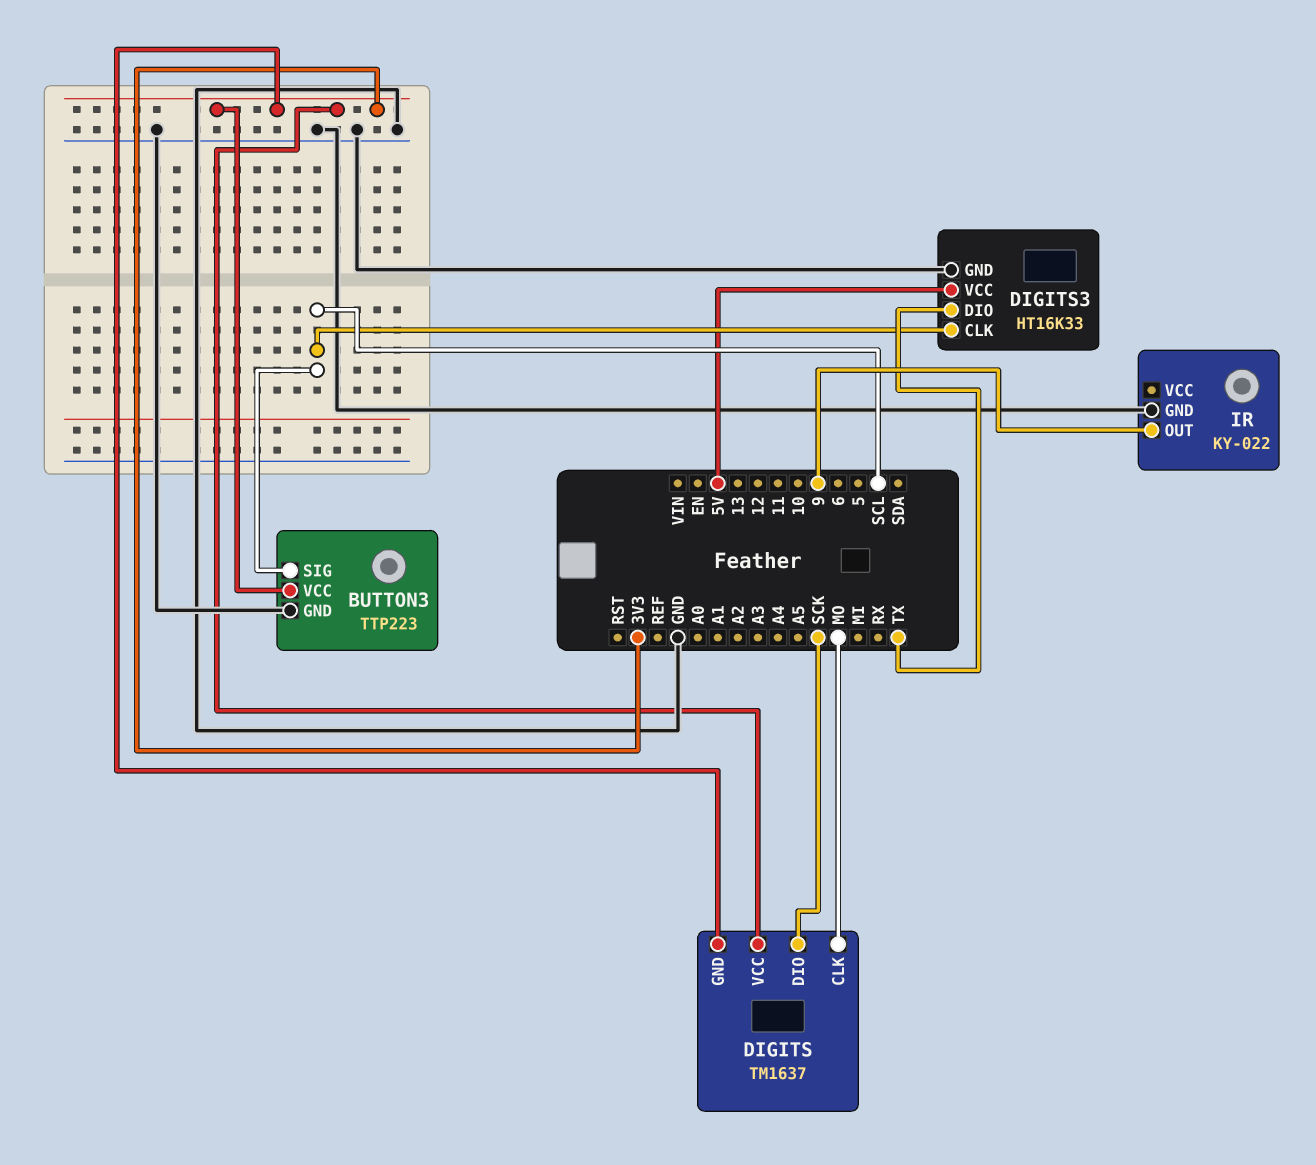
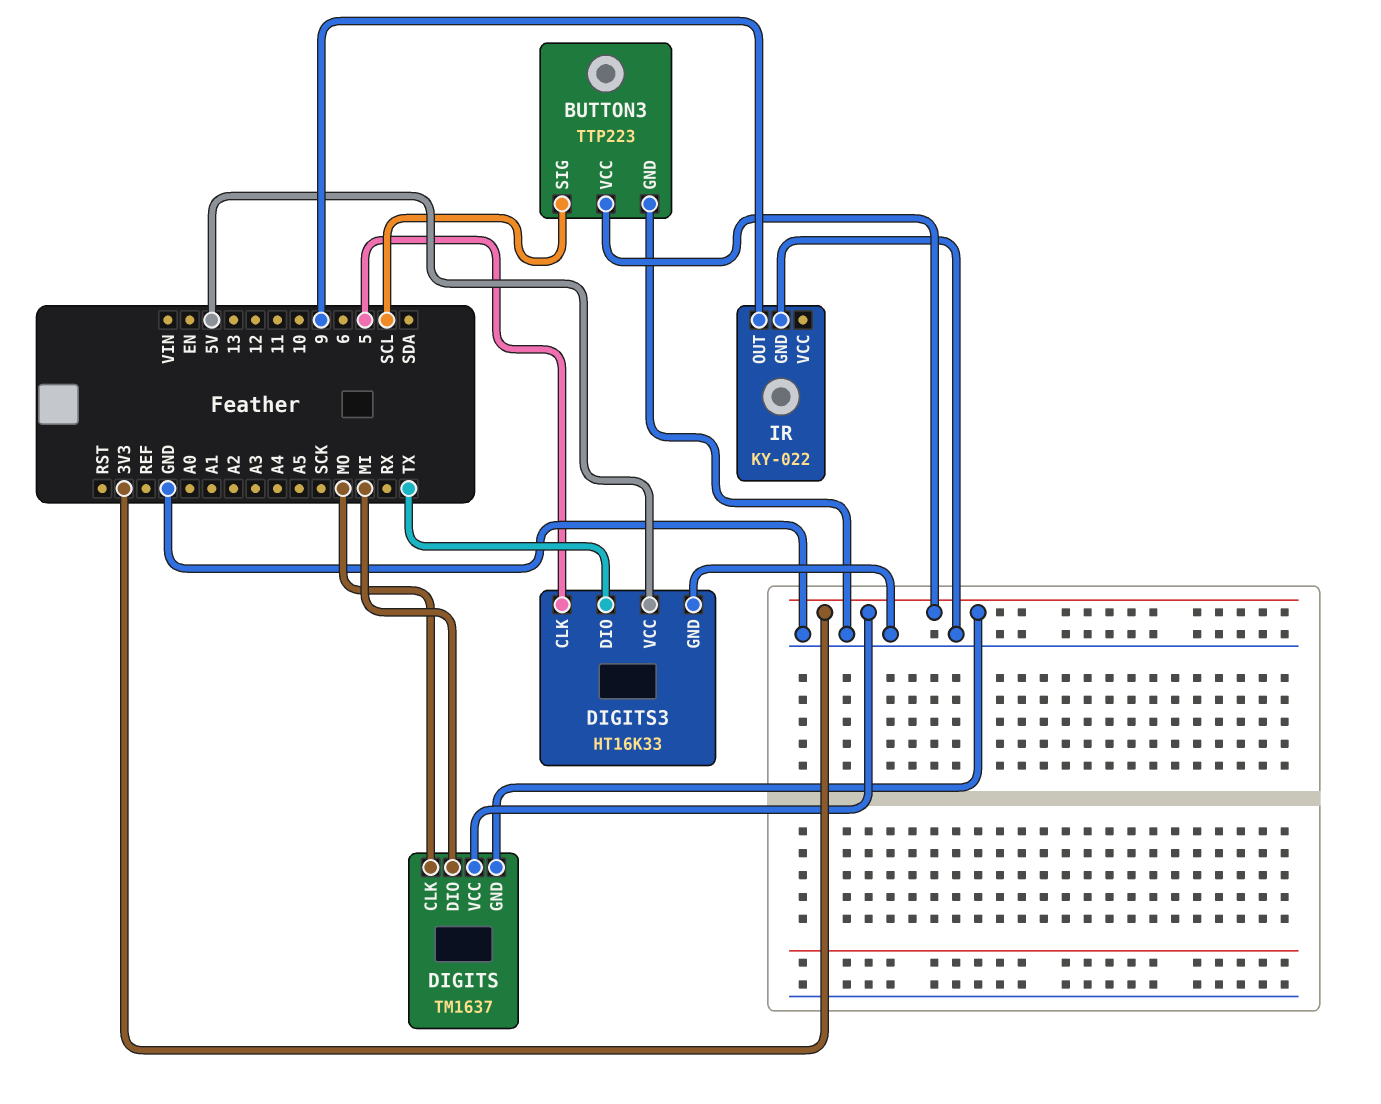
DIGITS pin DIO: SCK -> MI
DIGITS3 pin CLK: SCL -> 5

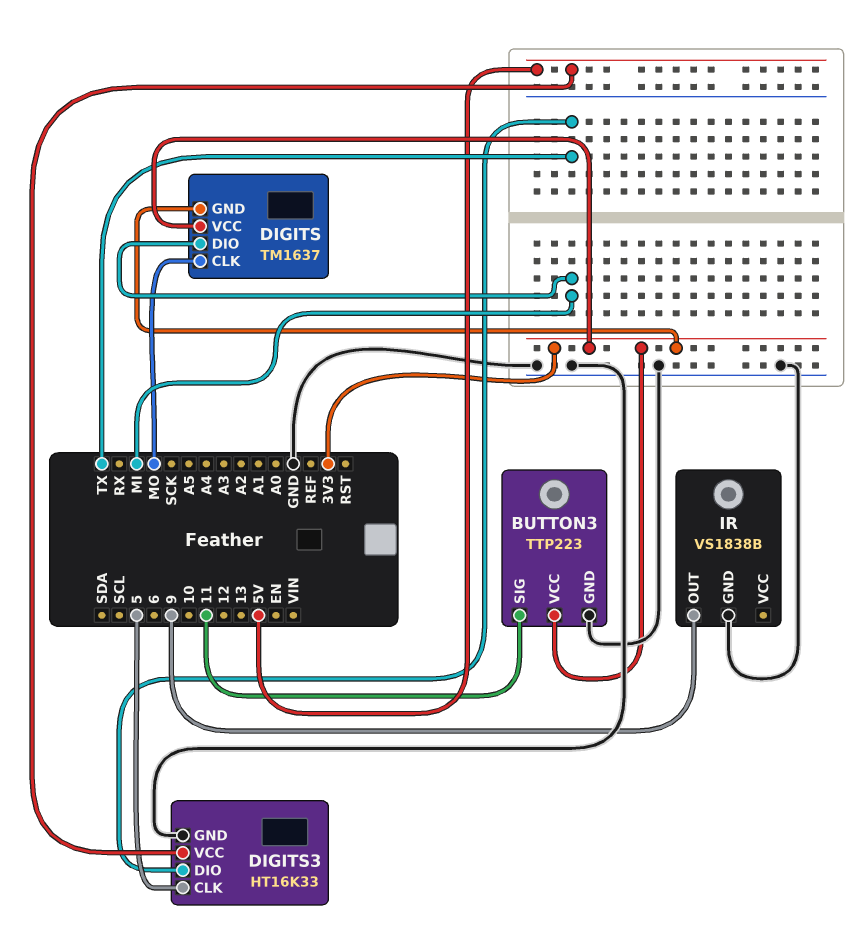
BUTTON3 pin SIG: SCL -> 11
IR: KY-022 -> VS1838B

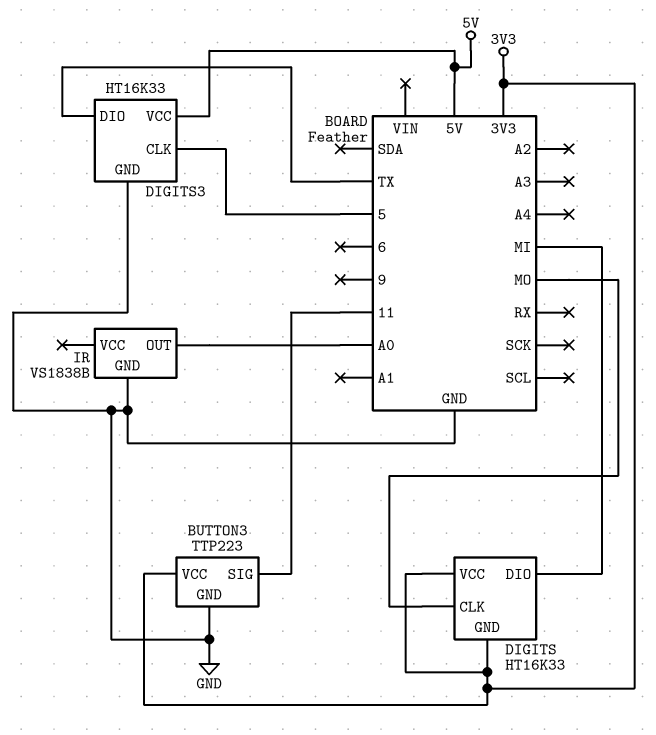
DIGITS: TM1637 -> HT16K33
IR pin OUT: 9 -> A0

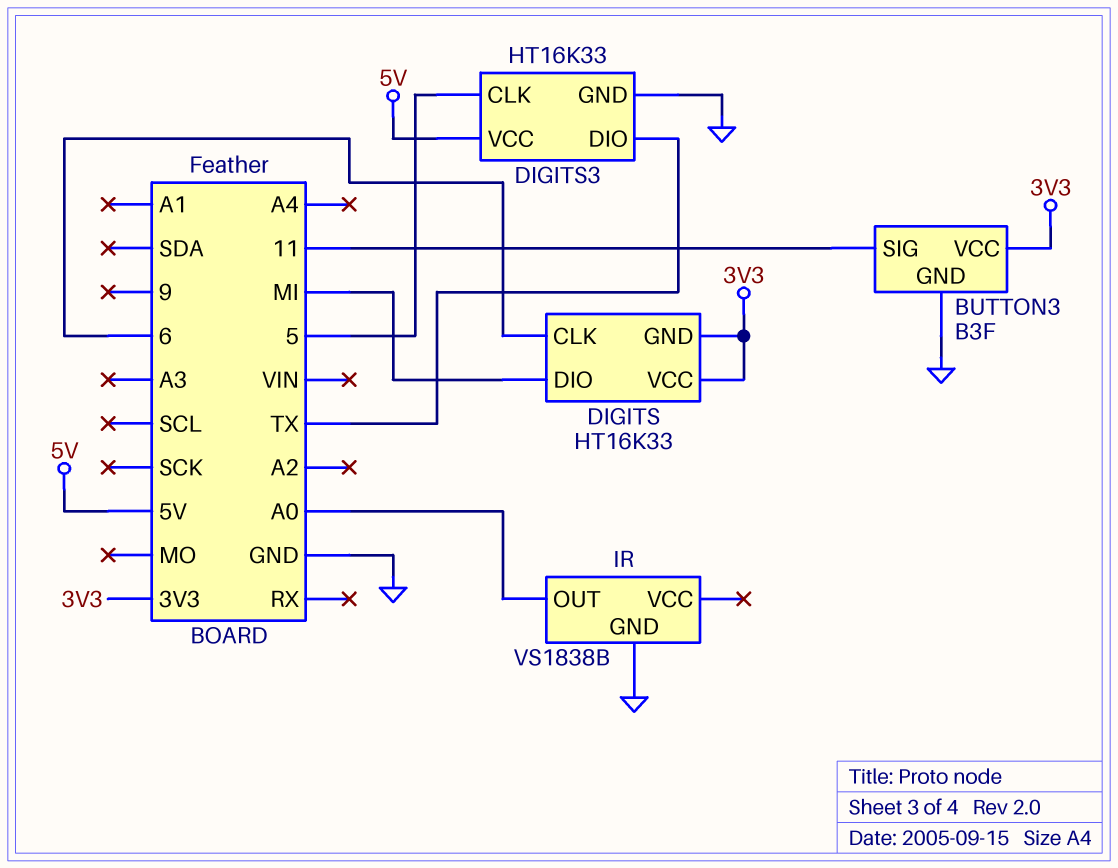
BUTTON3: TTP223 -> B3F
DIGITS pin CLK: MO -> 6

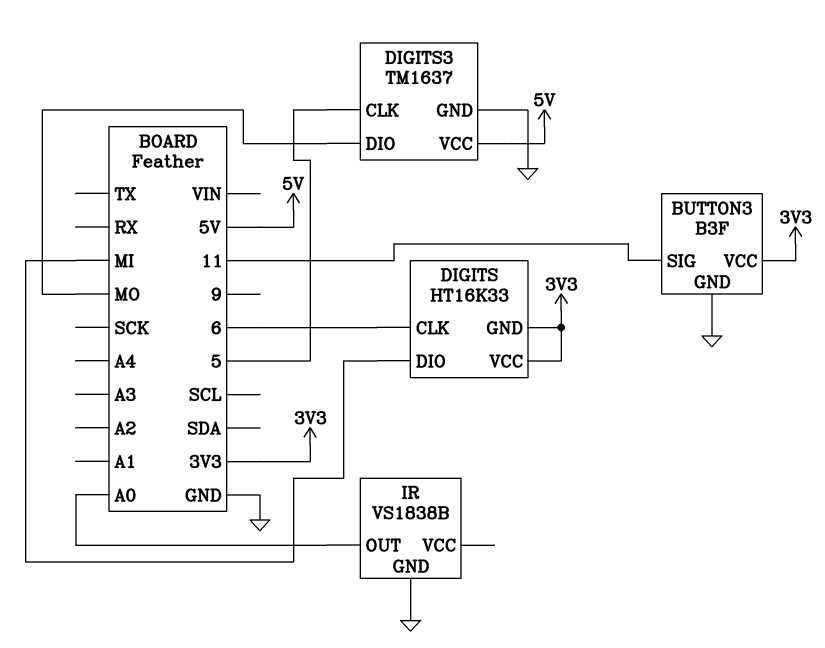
DIGITS3: HT16K33 -> TM1637
DIGITS3 pin DIO: TX -> MO

